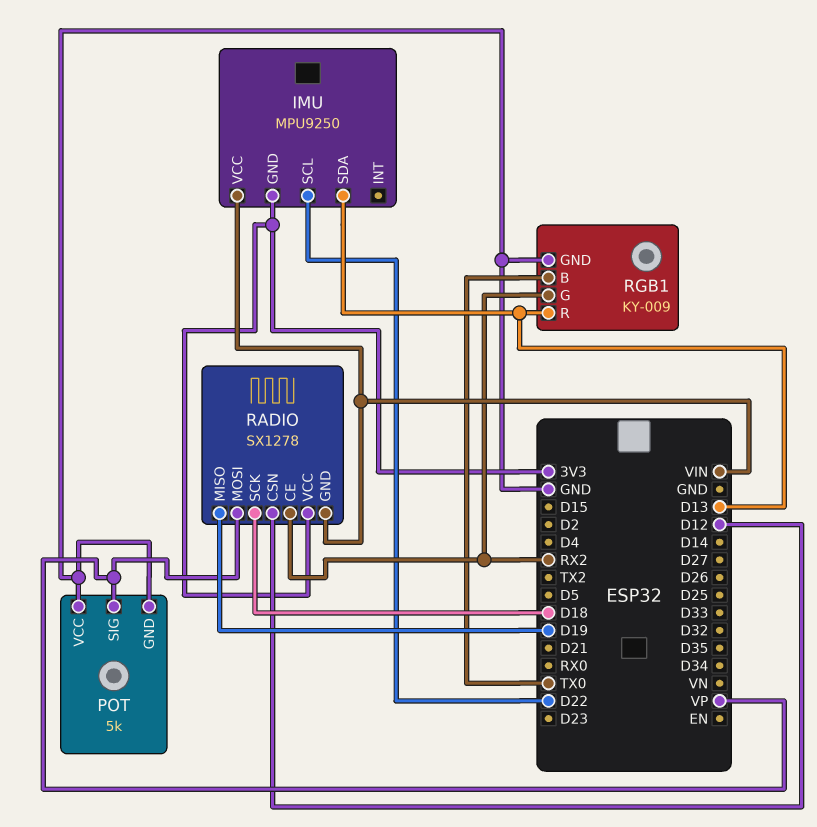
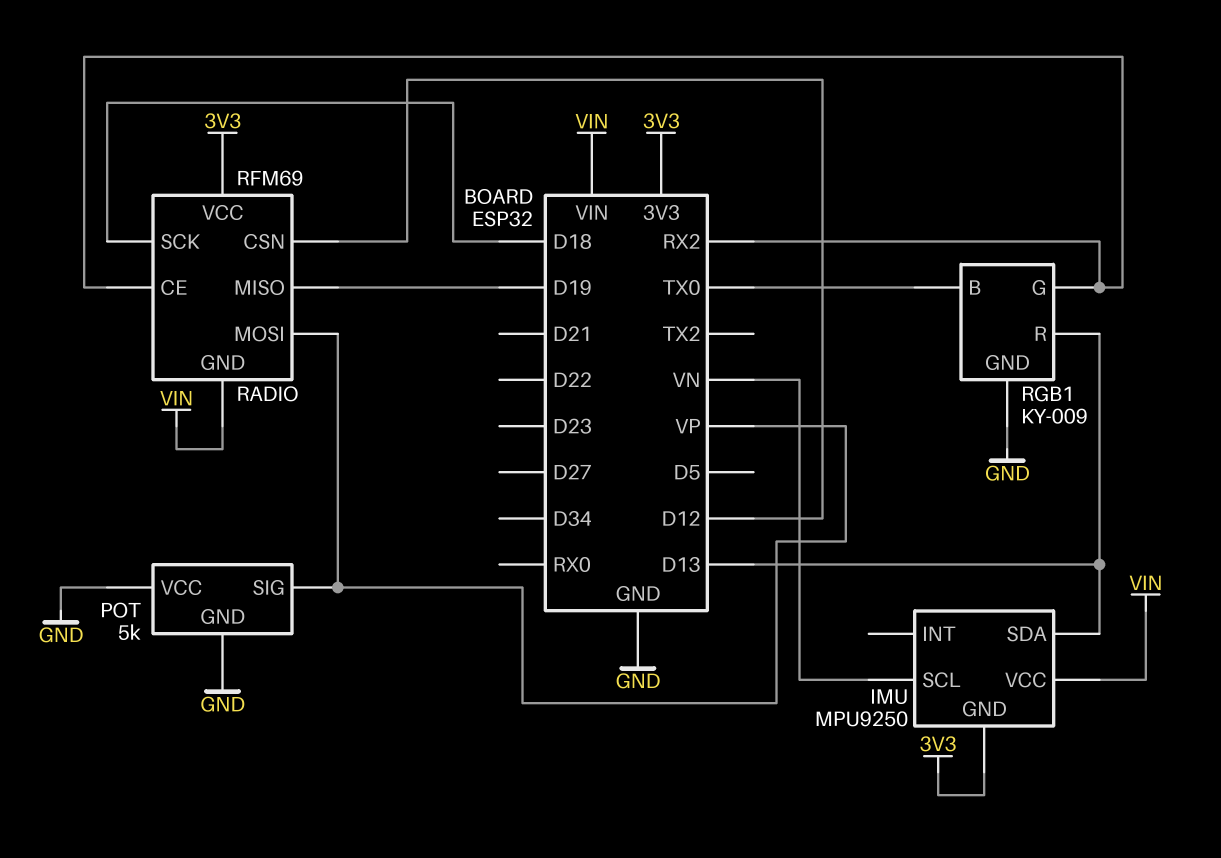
IMU pin SCL: D22 -> VN
RADIO: SX1278 -> RFM69

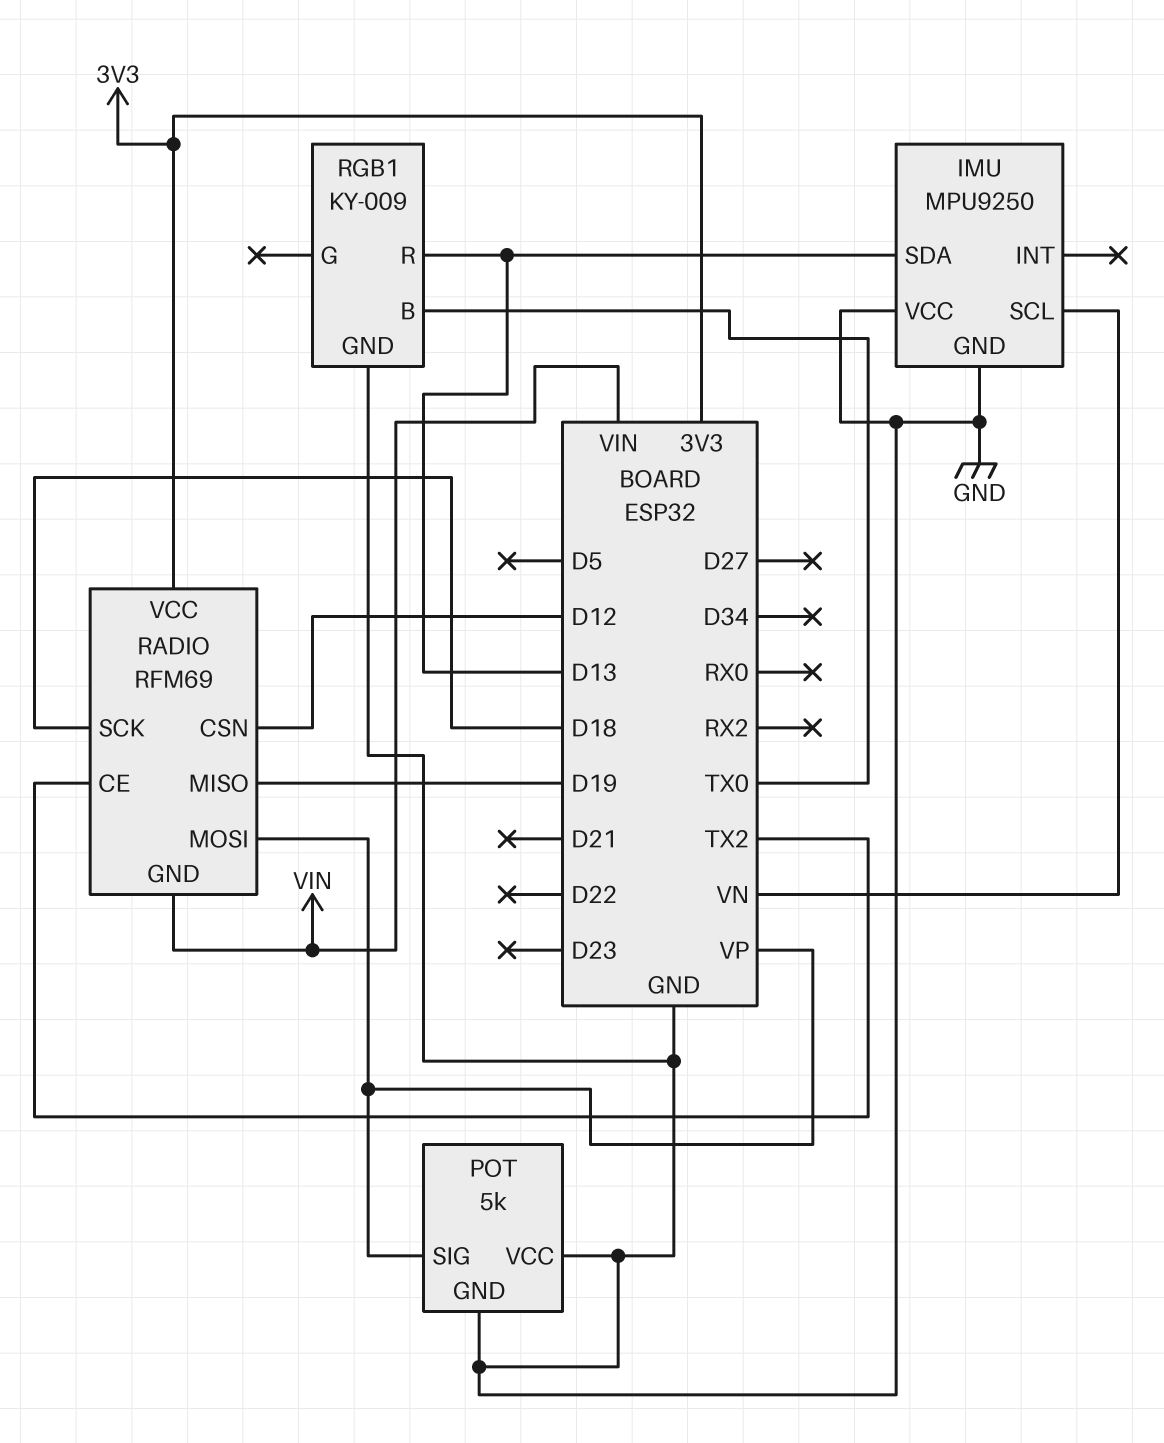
IMU pin GND: 3V3 -> GND
IMU pin VCC: VIN -> GND
RADIO pin CE: RX2 -> TX2
RGB1 pin G: RX2 -> none

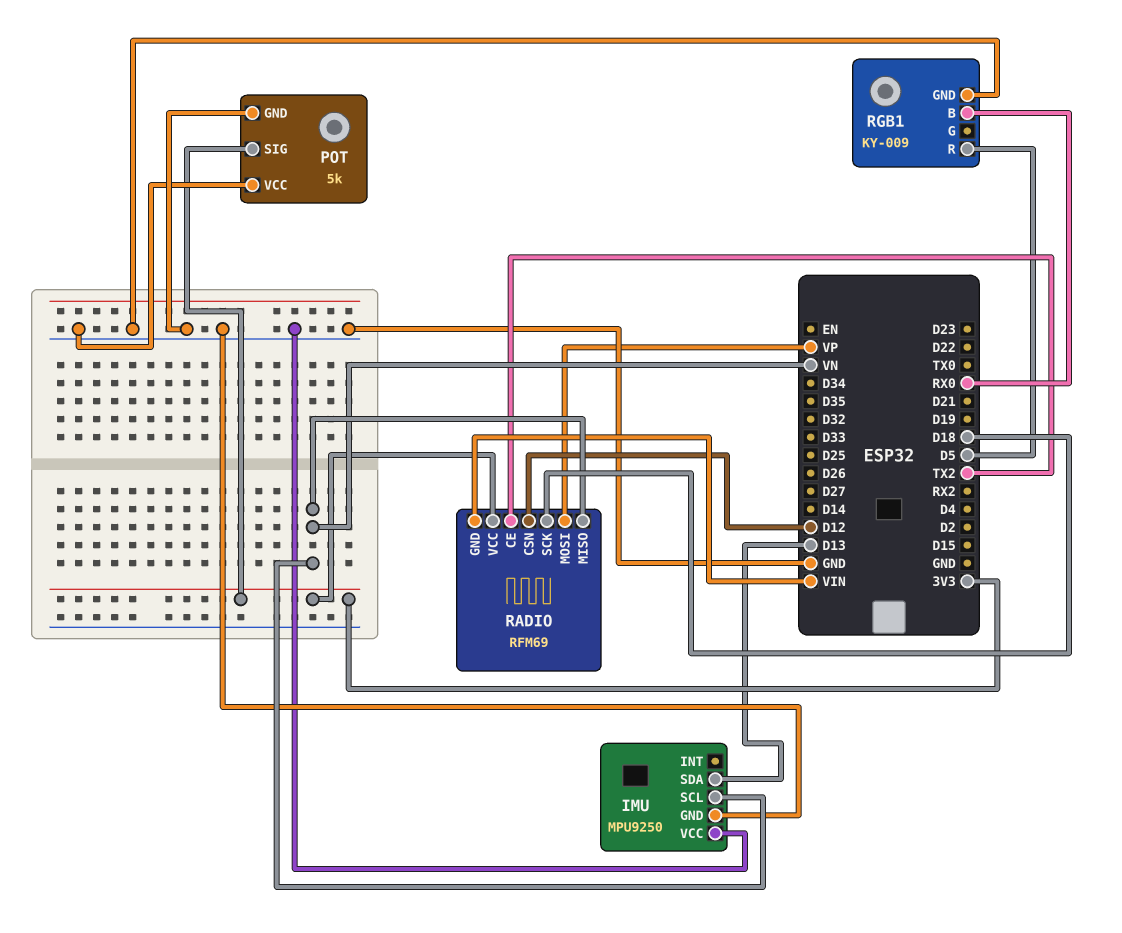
POT pin SIG: VP -> 3V3
RADIO pin MISO: D19 -> VN
RGB1 pin B: TX0 -> RX0
RGB1 pin R: D13 -> D5

